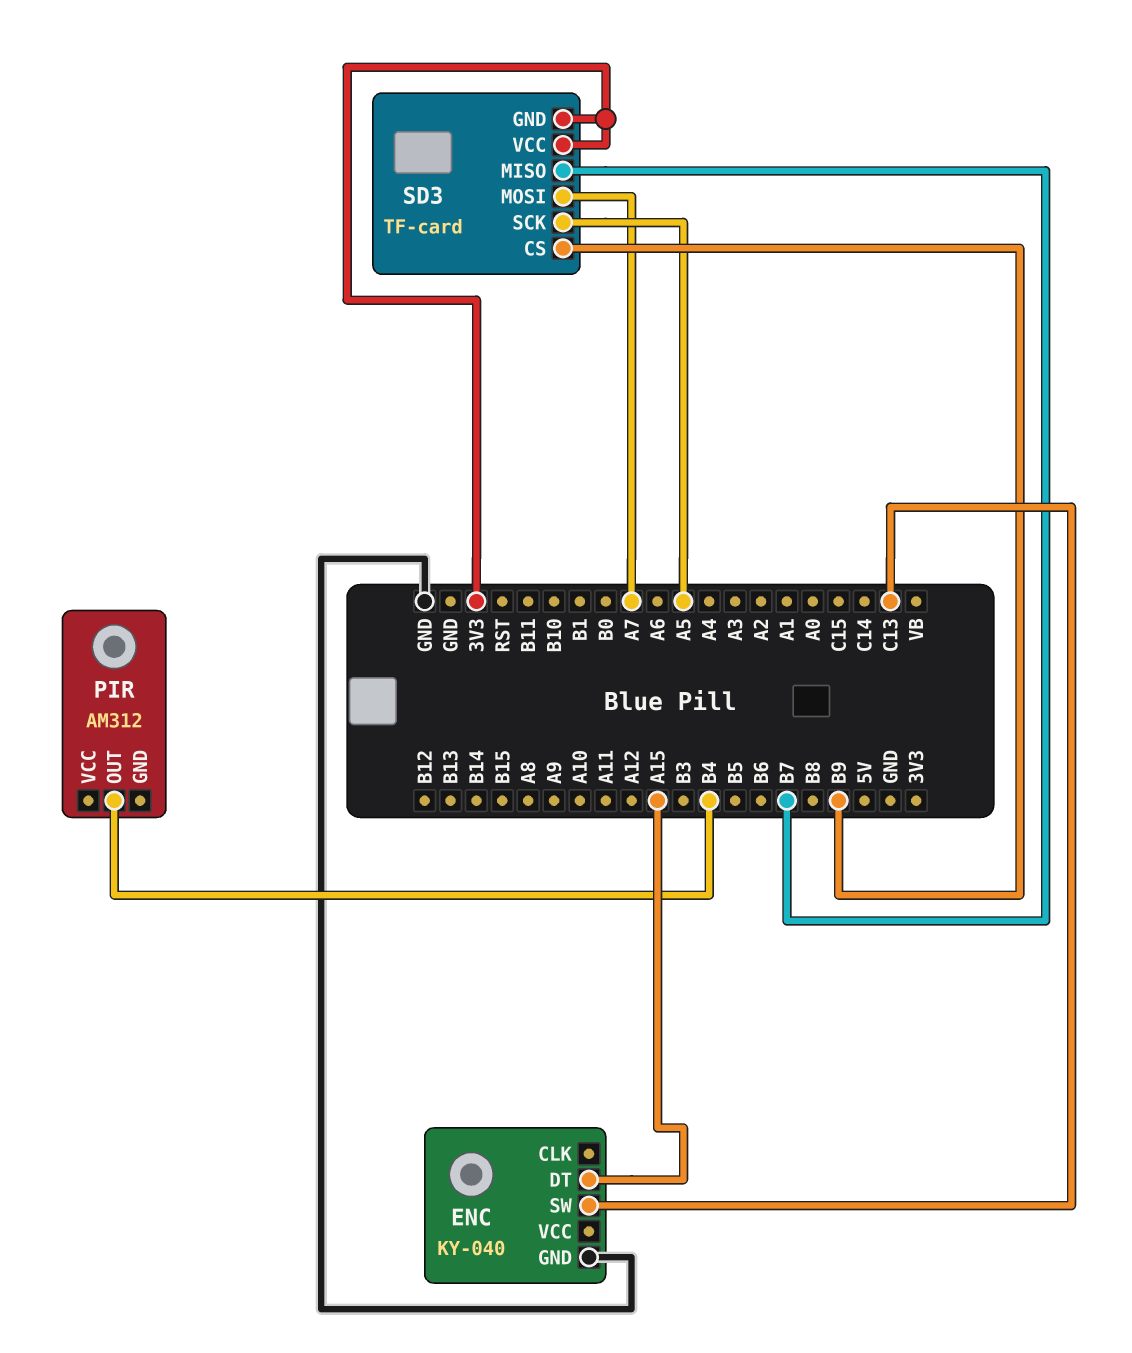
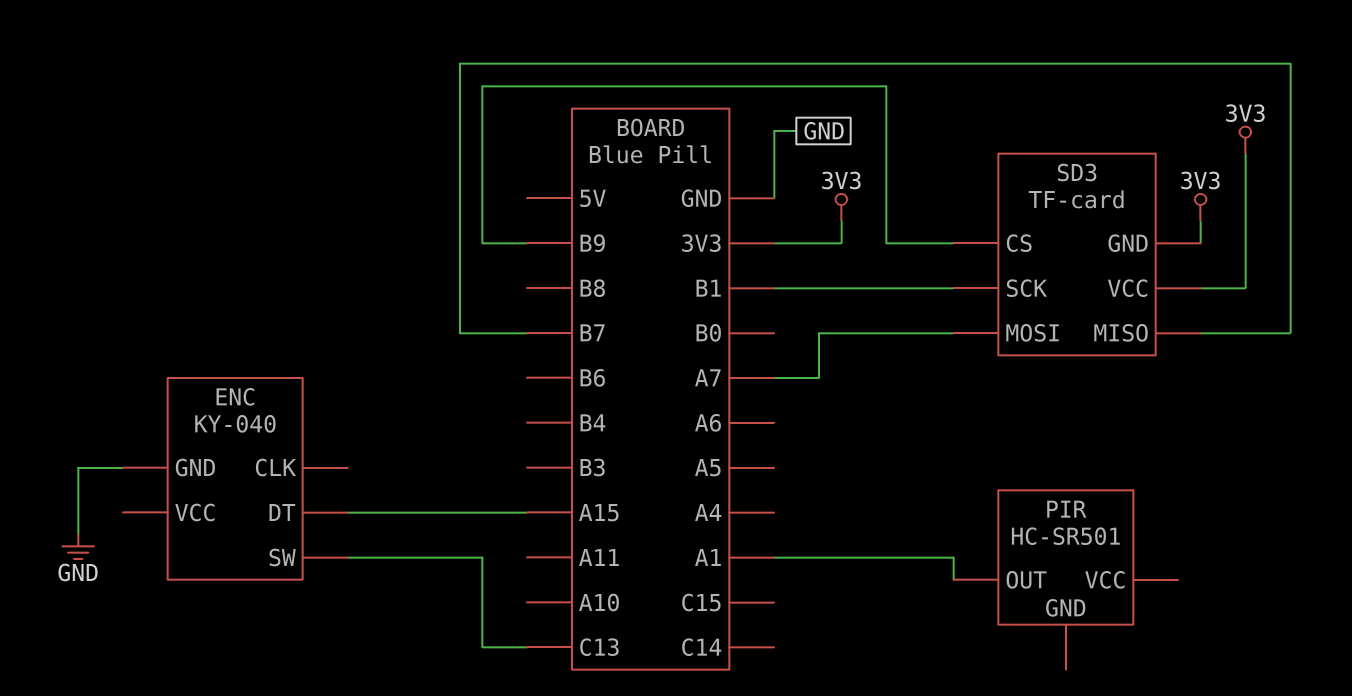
PIR: AM312 -> HC-SR501
PIR pin OUT: B4 -> A1
SD3 pin SCK: A5 -> B1

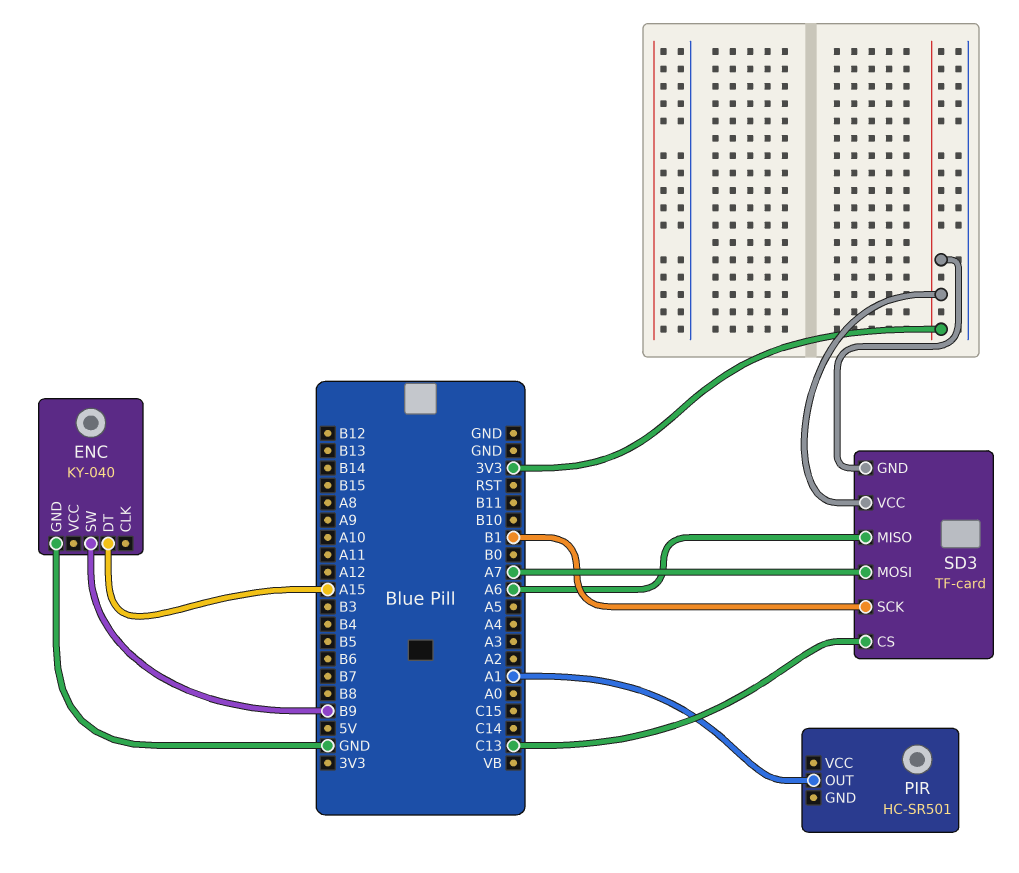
ENC pin SW: C13 -> B9
SD3 pin CS: B9 -> C13
SD3 pin MISO: B7 -> A6

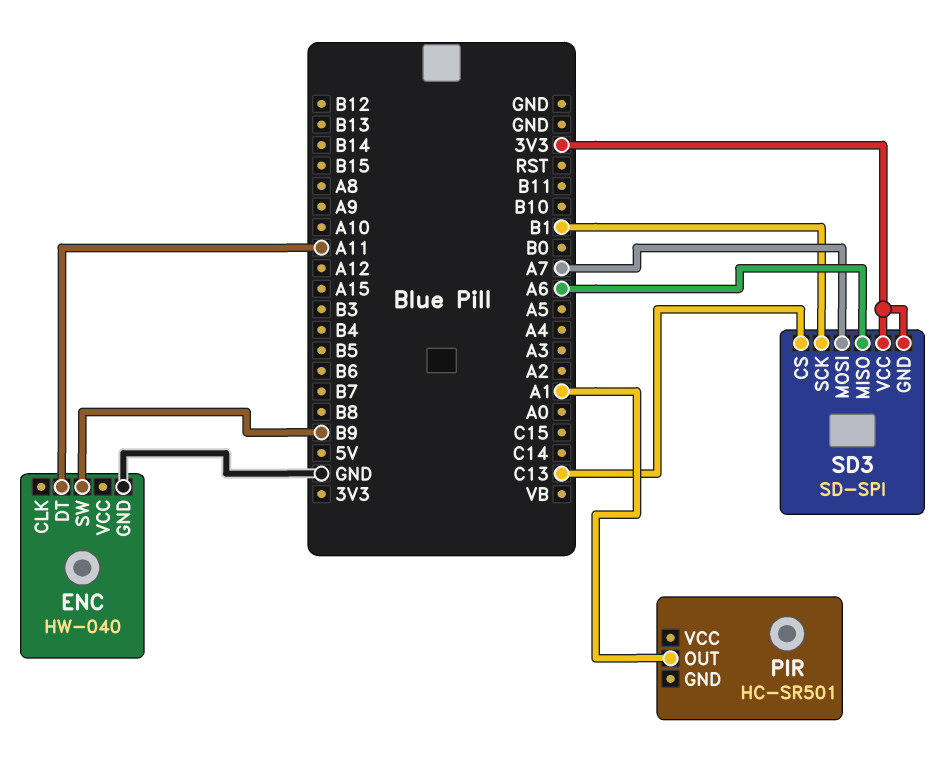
ENC: KY-040 -> HW-040
ENC pin DT: A15 -> A11
SD3: TF-card -> SD-SPI

